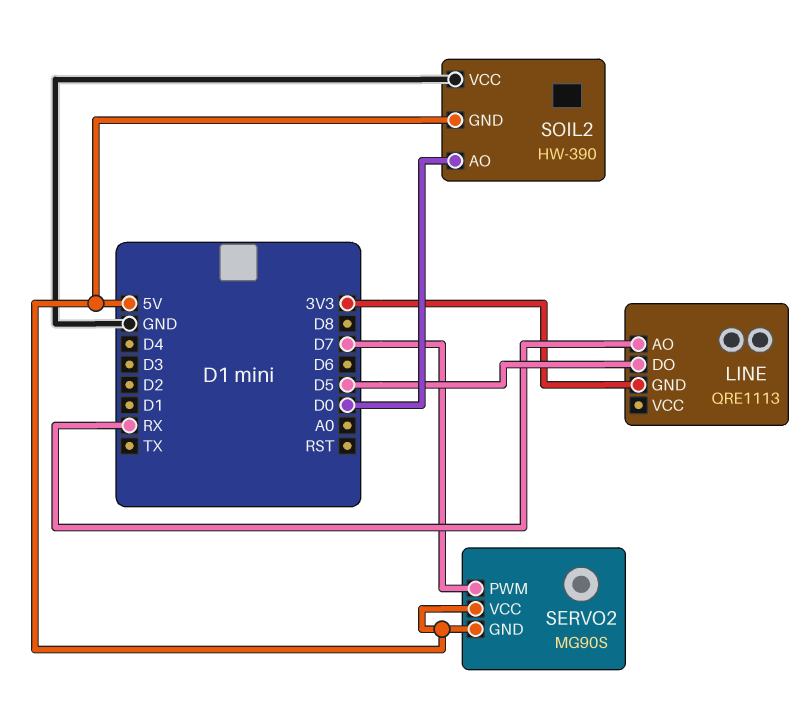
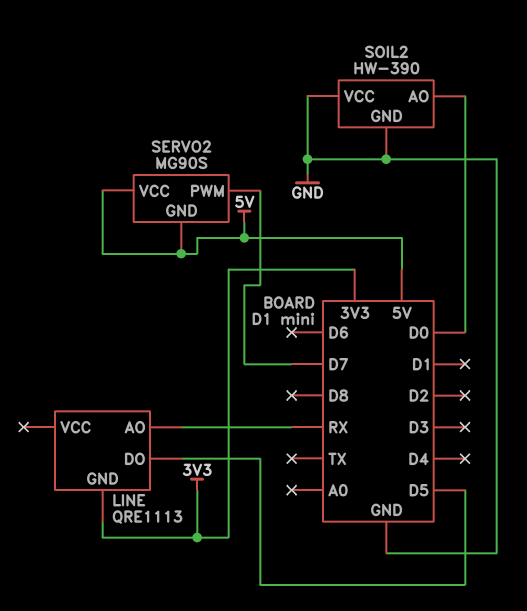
SOIL2 pin GND: 5V -> GND

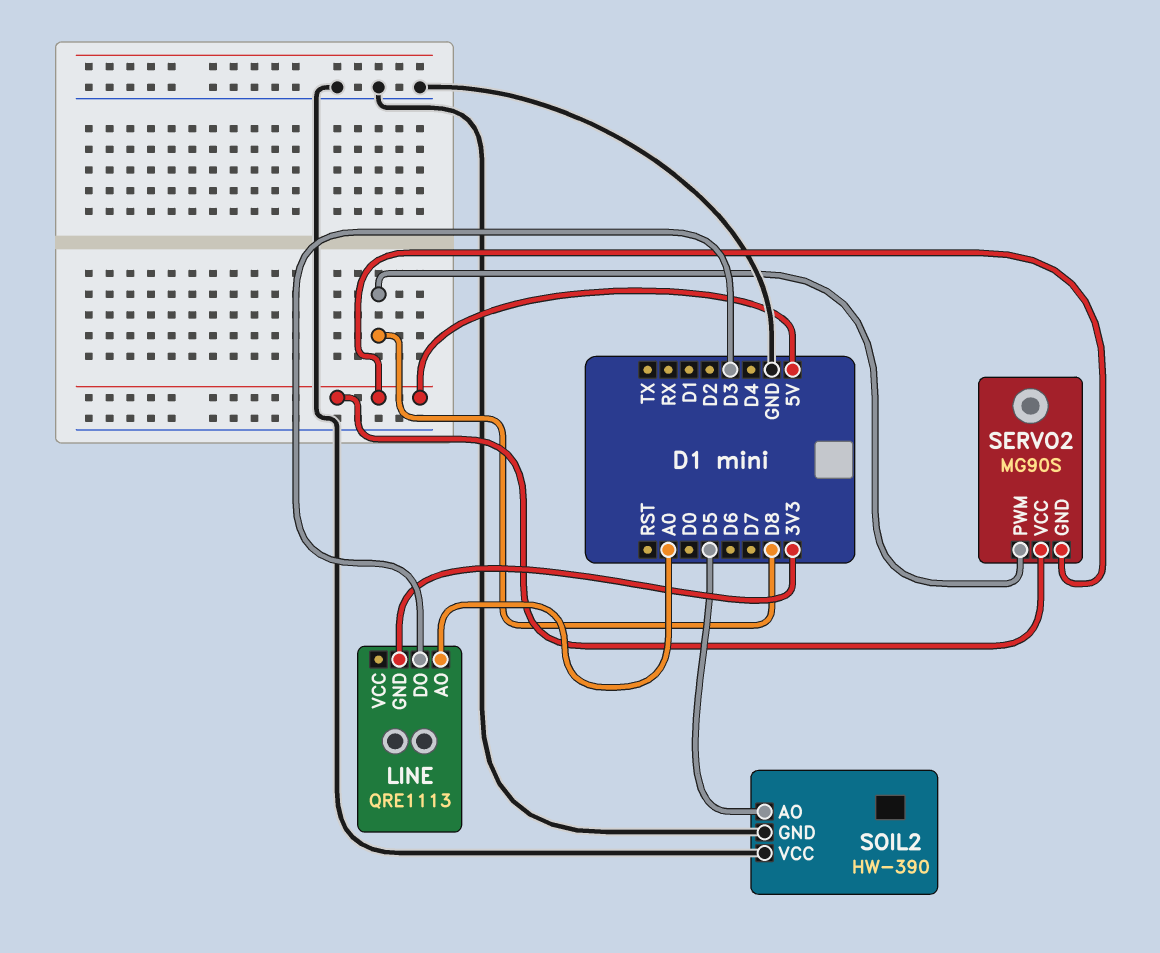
LINE pin AO: RX -> A0
LINE pin DO: D5 -> D3
SERVO2 pin PWM: D7 -> D8
SOIL2 pin AO: D0 -> D5

